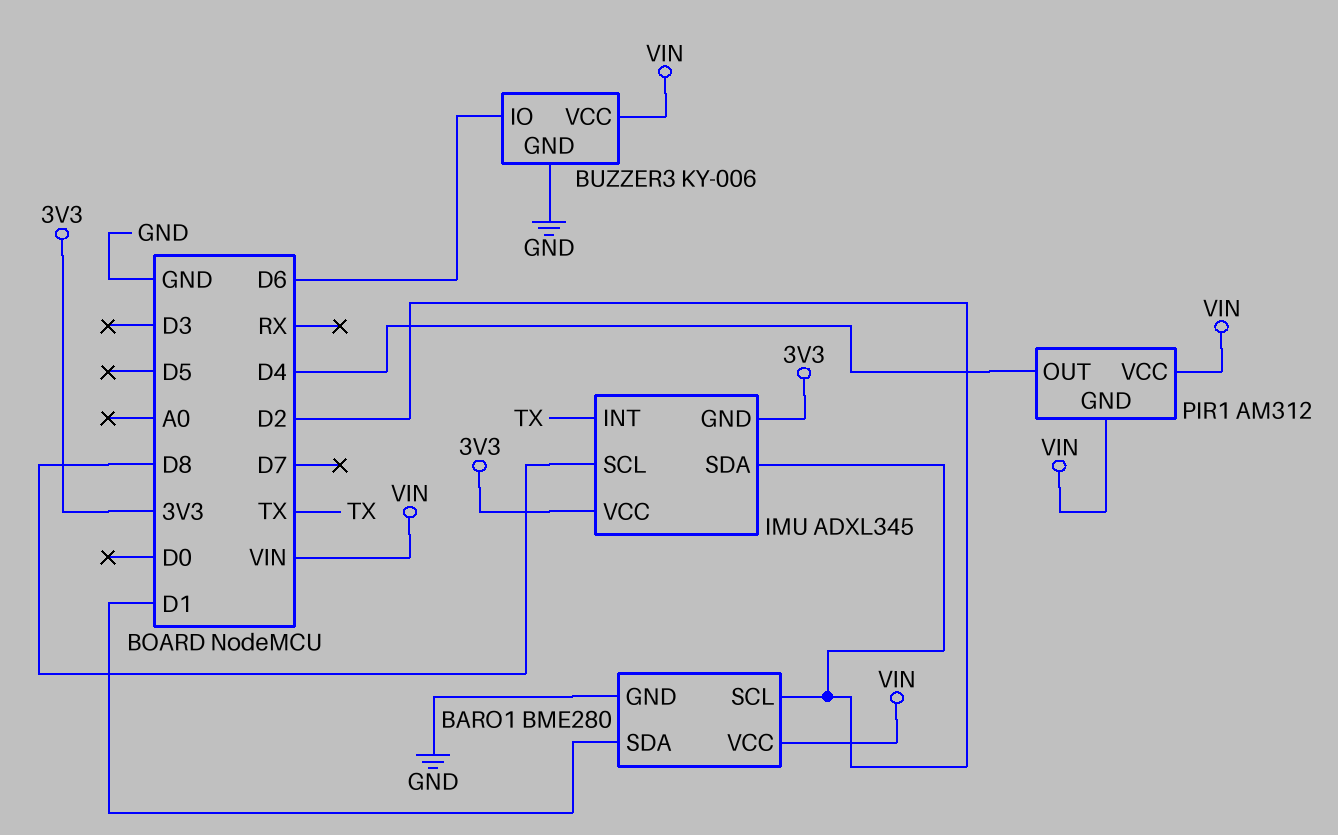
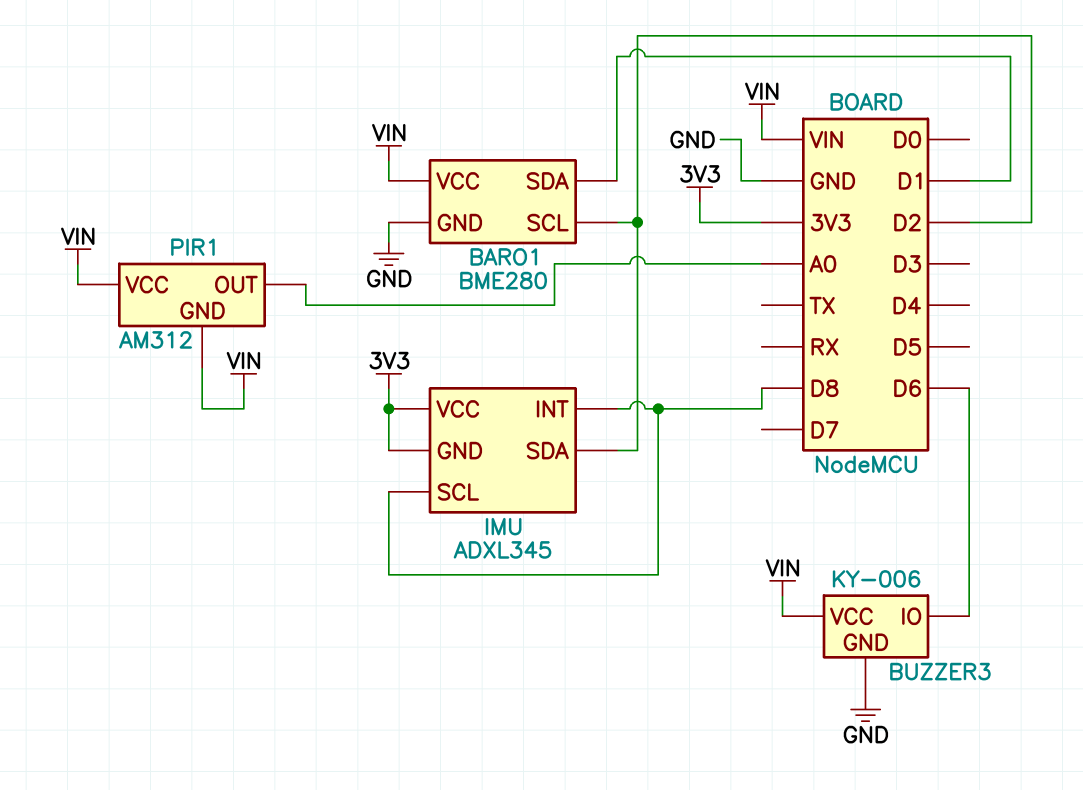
IMU pin INT: TX -> D8
PIR1 pin OUT: D4 -> A0

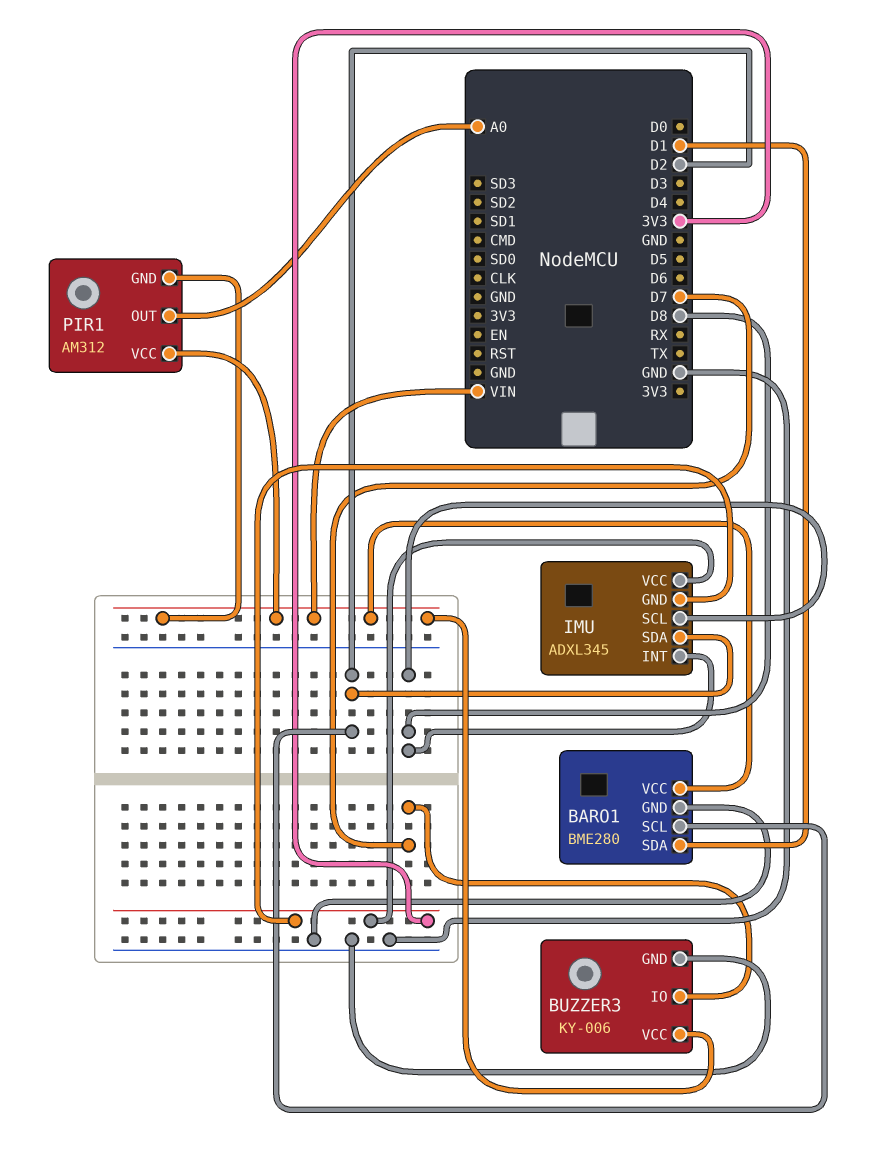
BUZZER3 pin IO: D6 -> D7

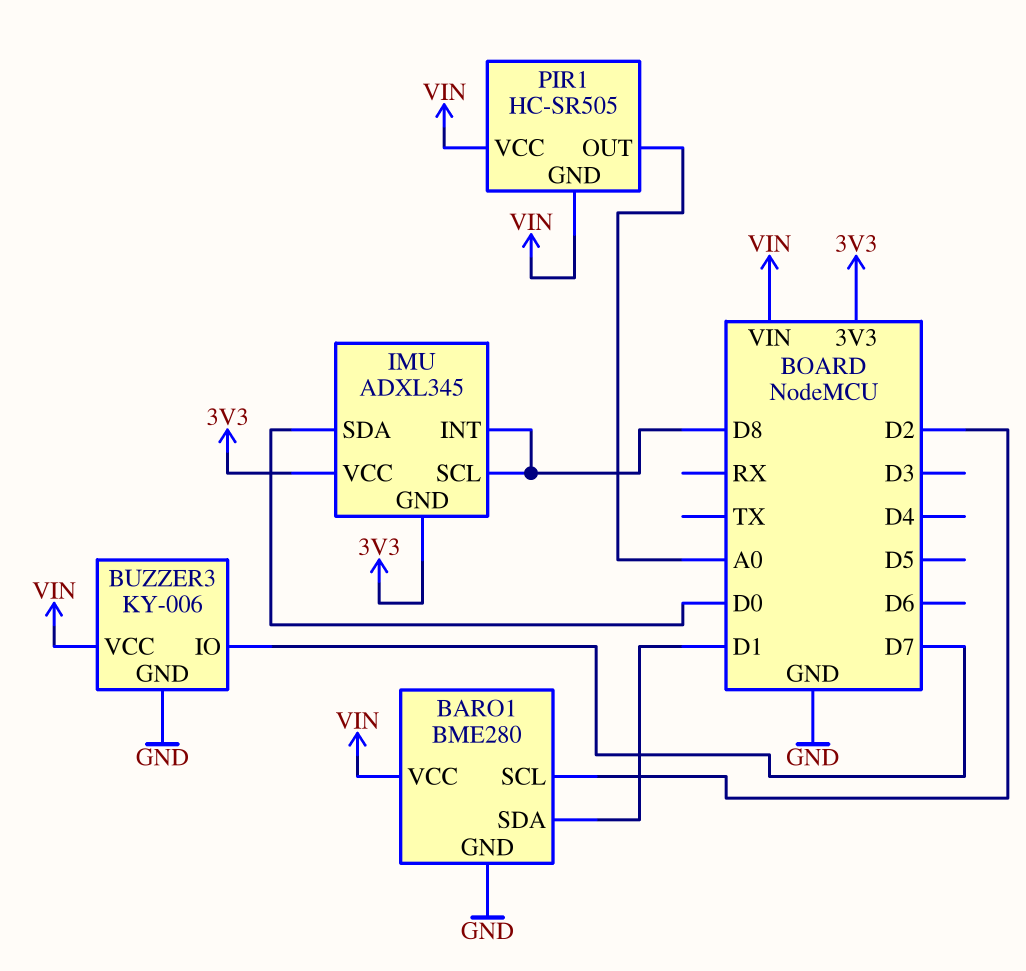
IMU pin SDA: D2 -> D0
PIR1: AM312 -> HC-SR505

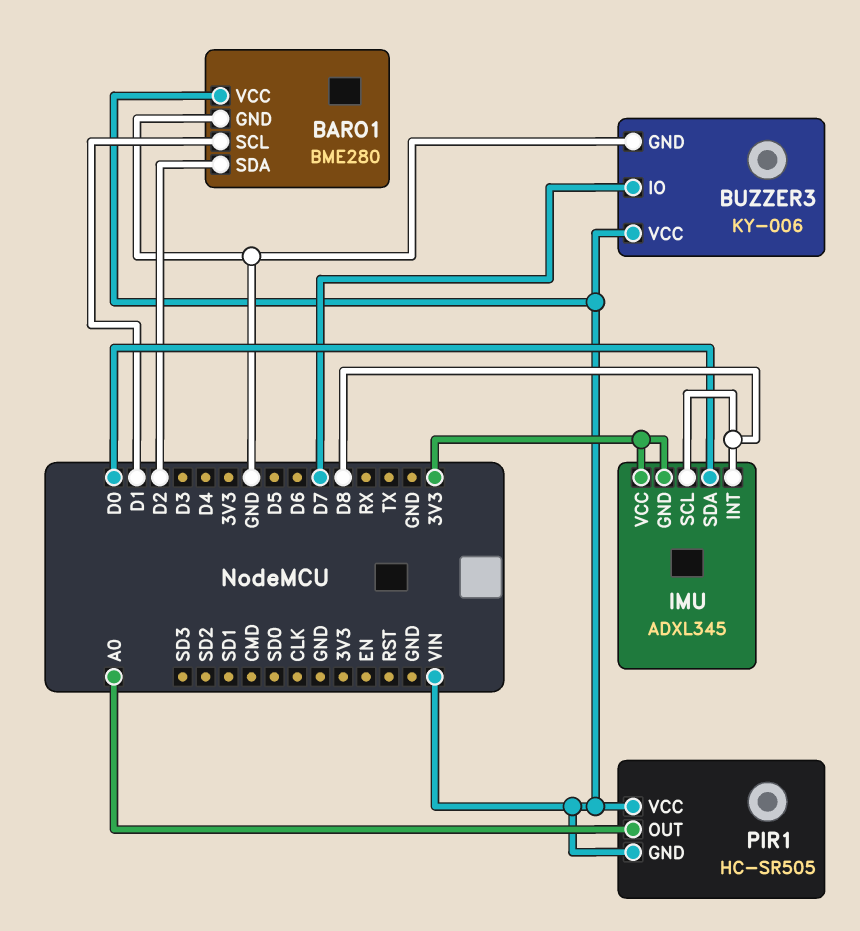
BARO1 pin SCL: D2 -> D1
BARO1 pin SDA: D1 -> D2

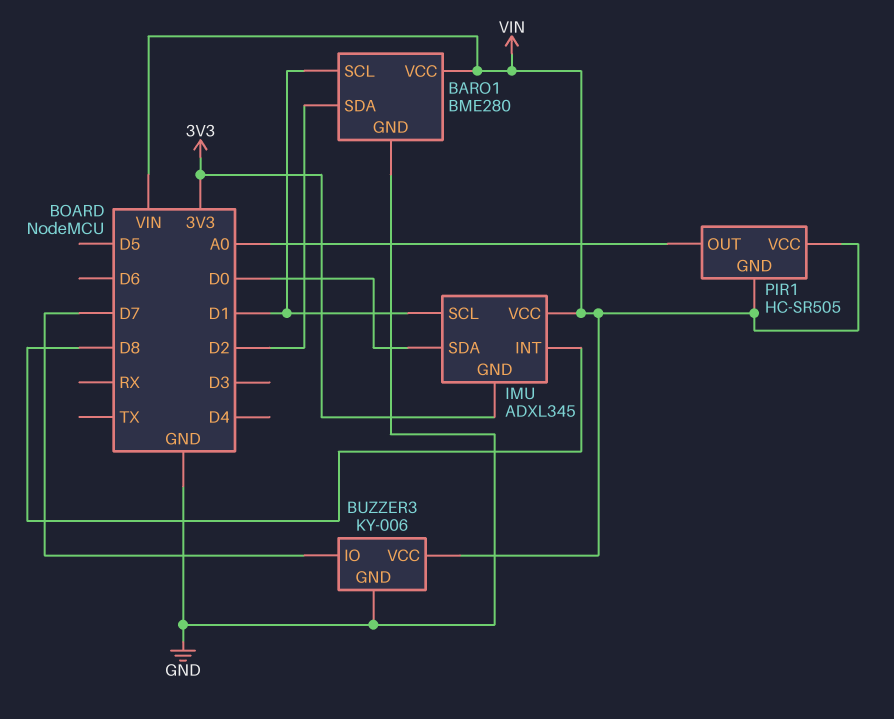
IMU pin SCL: D8 -> D1
IMU pin VCC: 3V3 -> VIN

